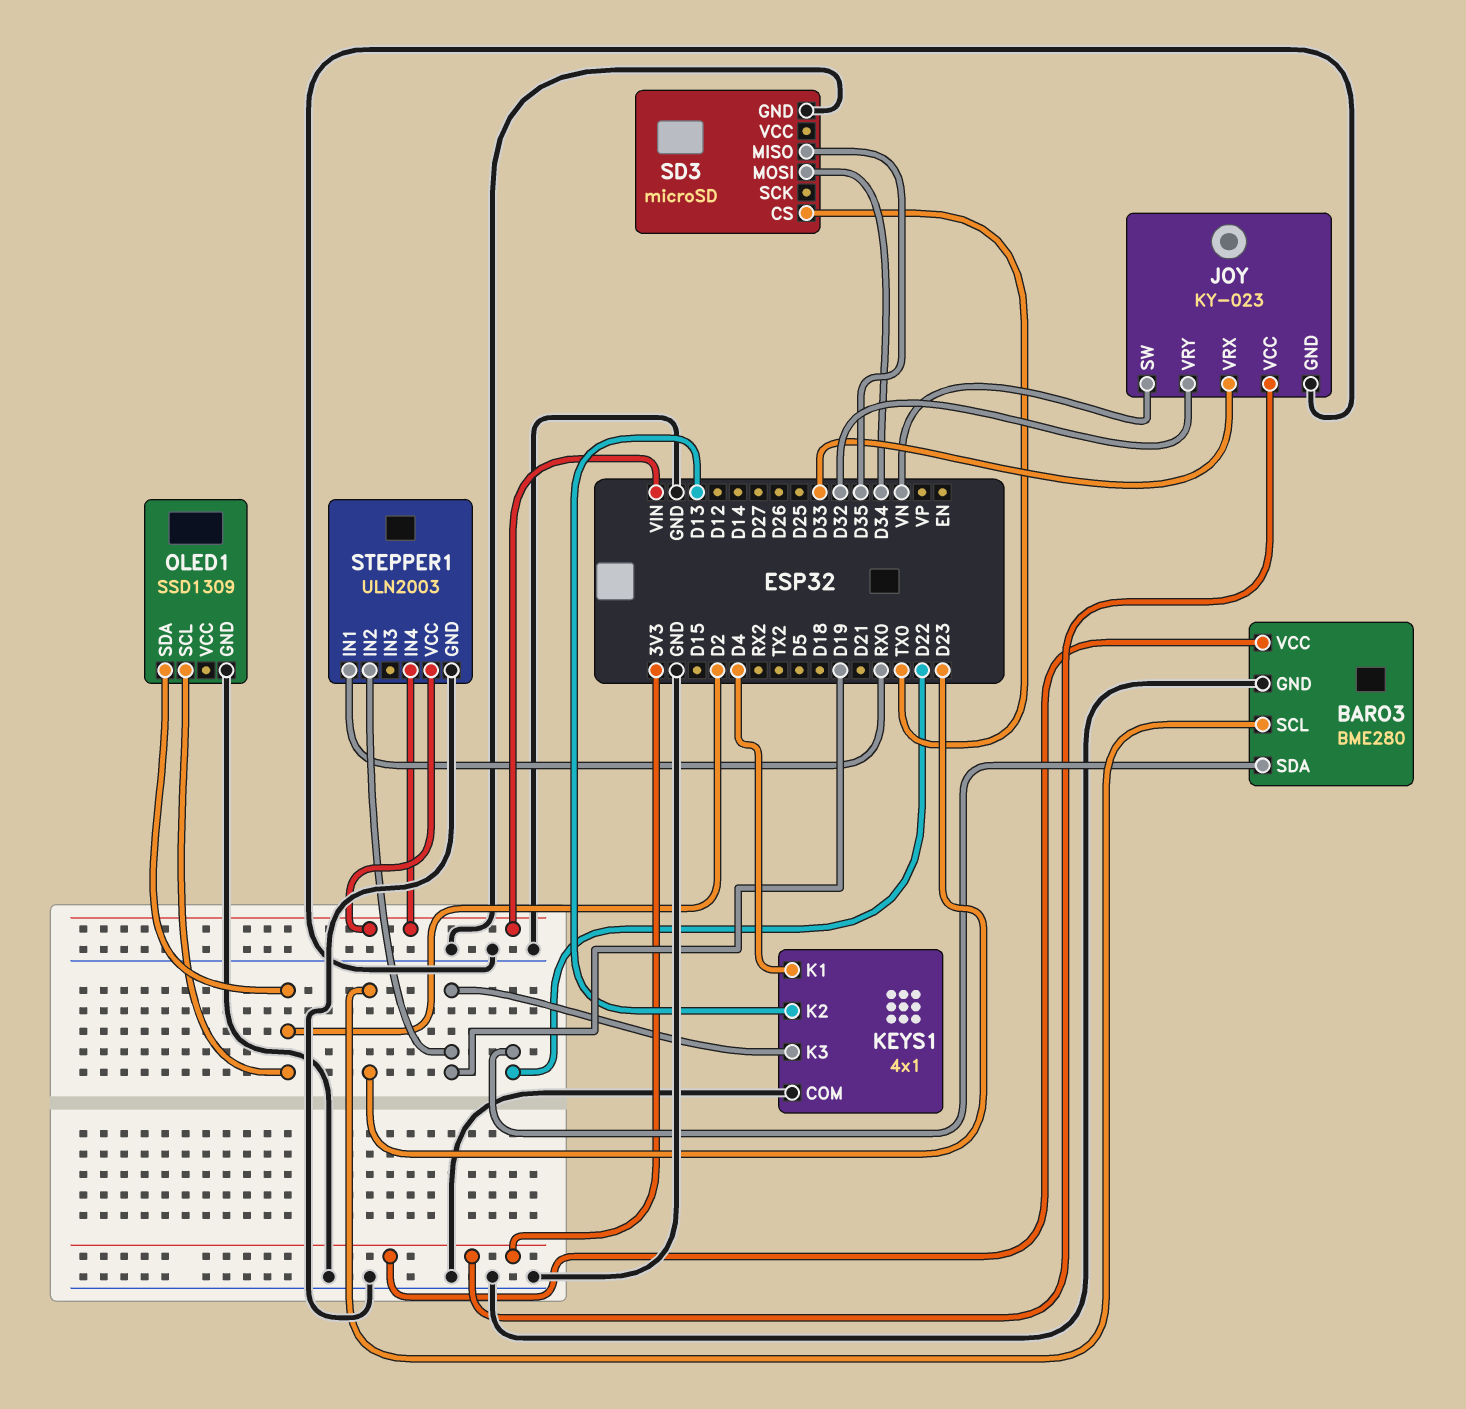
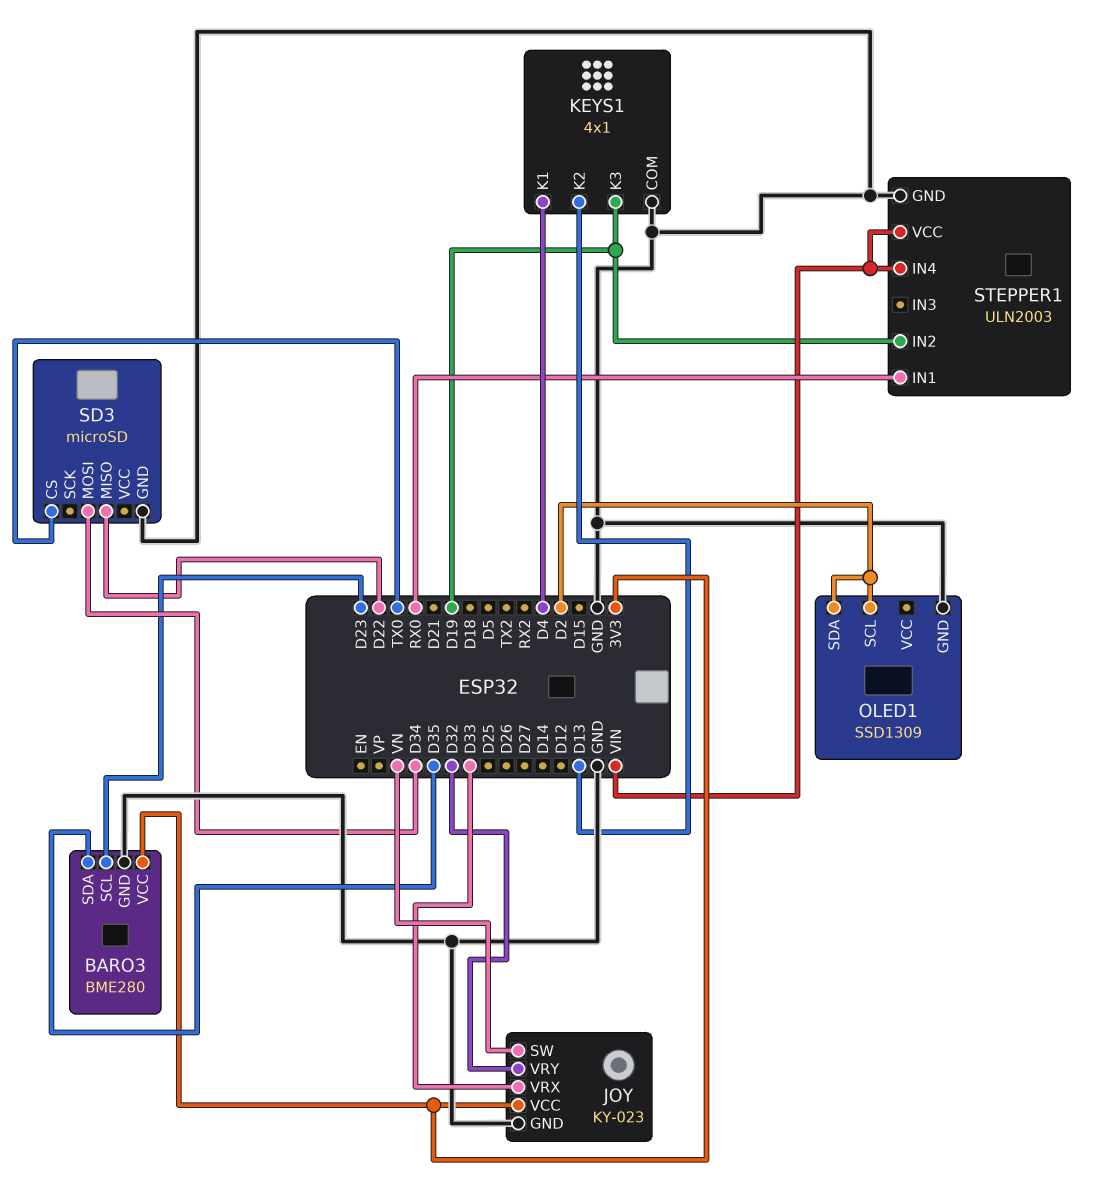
BARO3 pin SDA: D22 -> D35
SD3 pin MISO: D35 -> D22

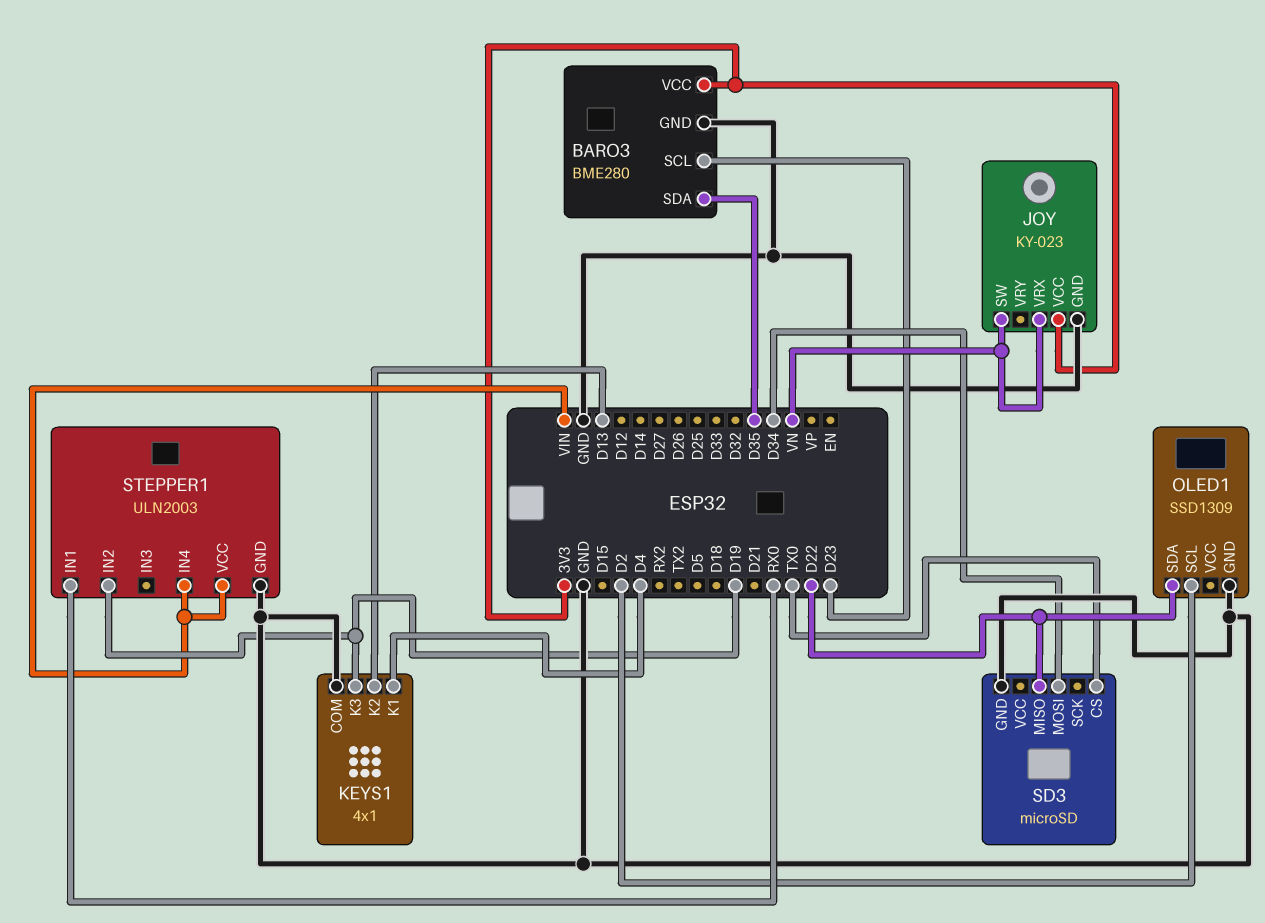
JOY pin VRX: D33 -> VN
JOY pin VRY: D32 -> none
OLED1 pin SDA: D2 -> D22

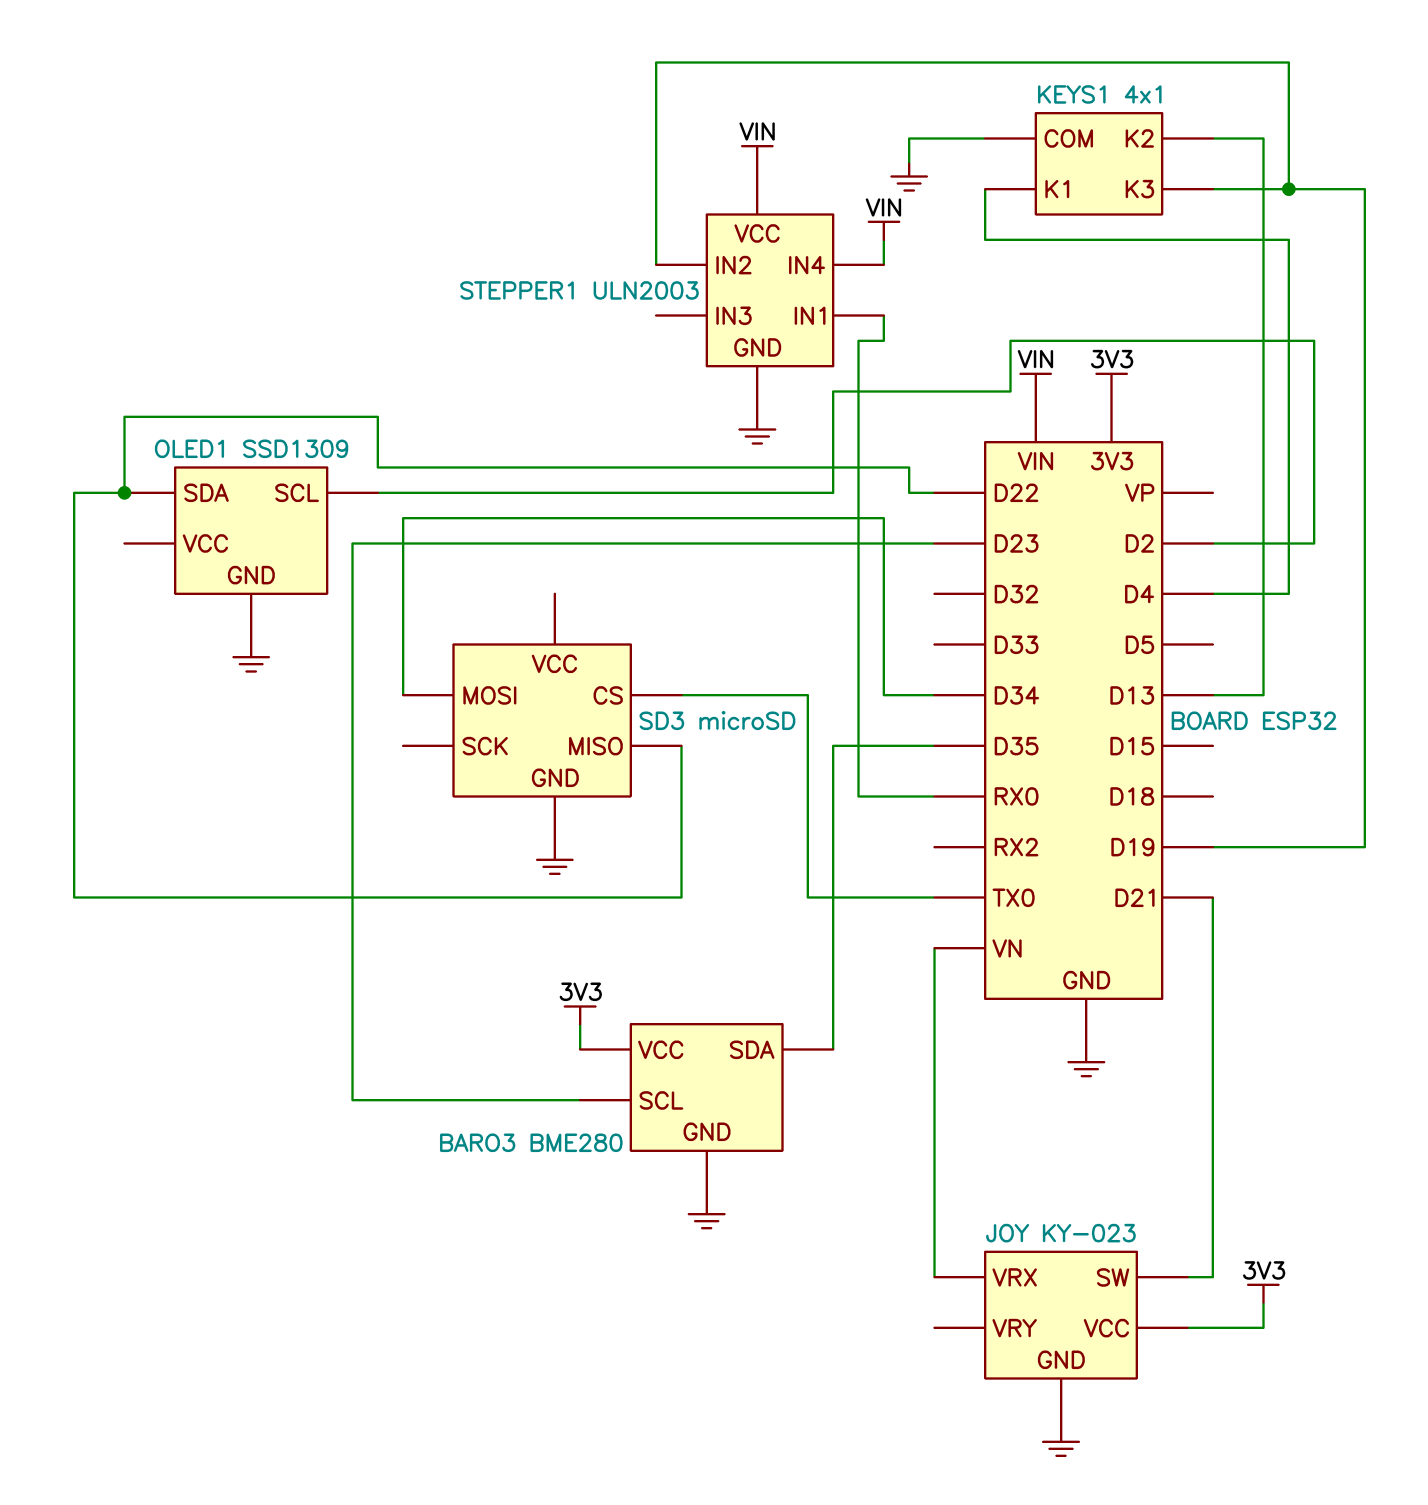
JOY pin SW: VN -> D21

